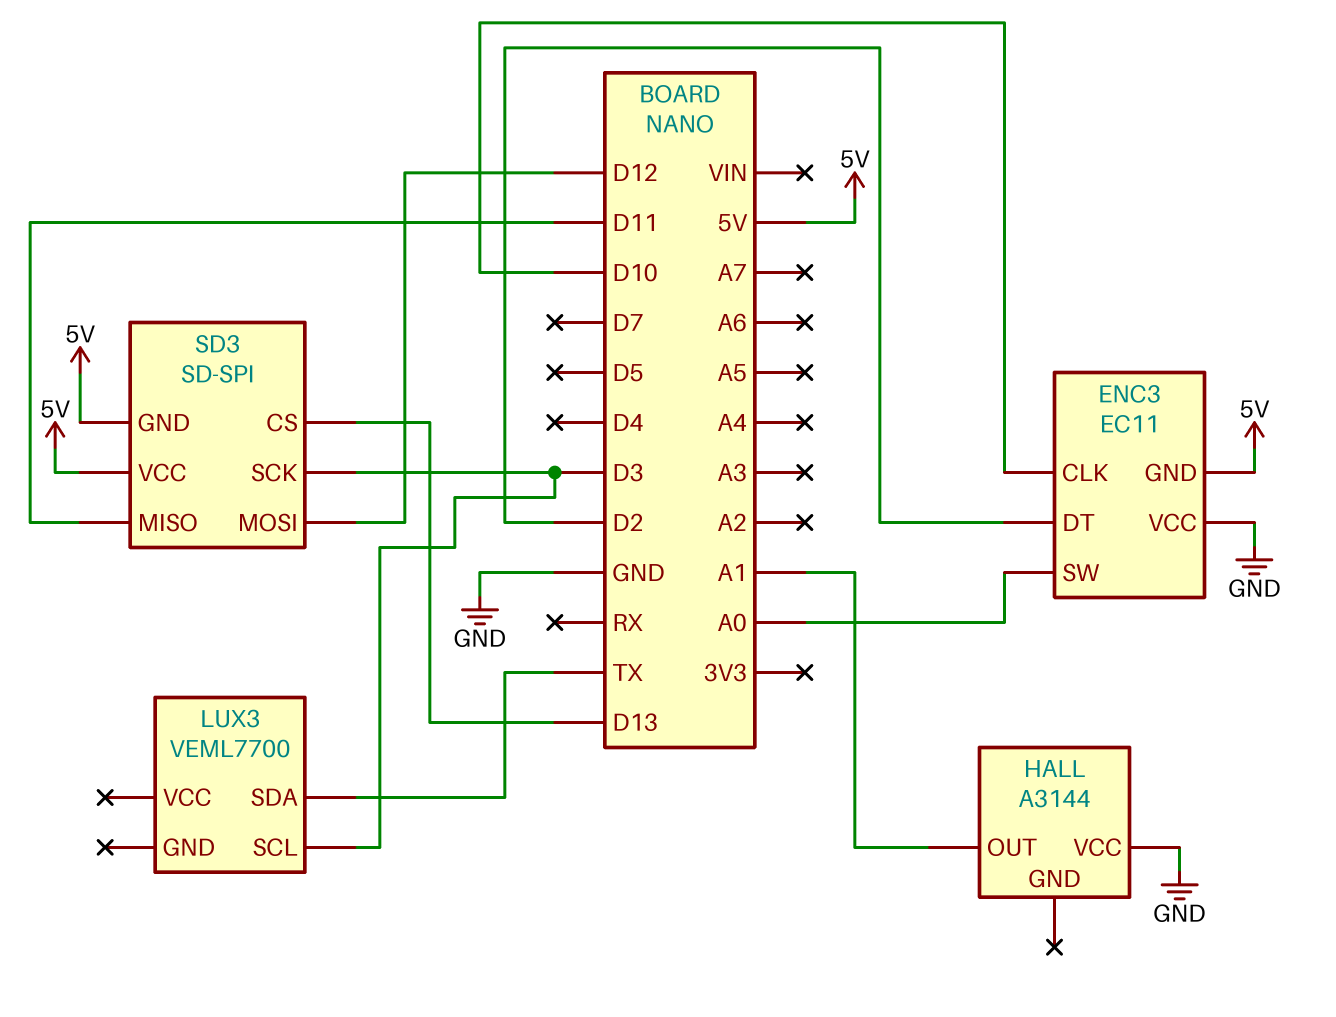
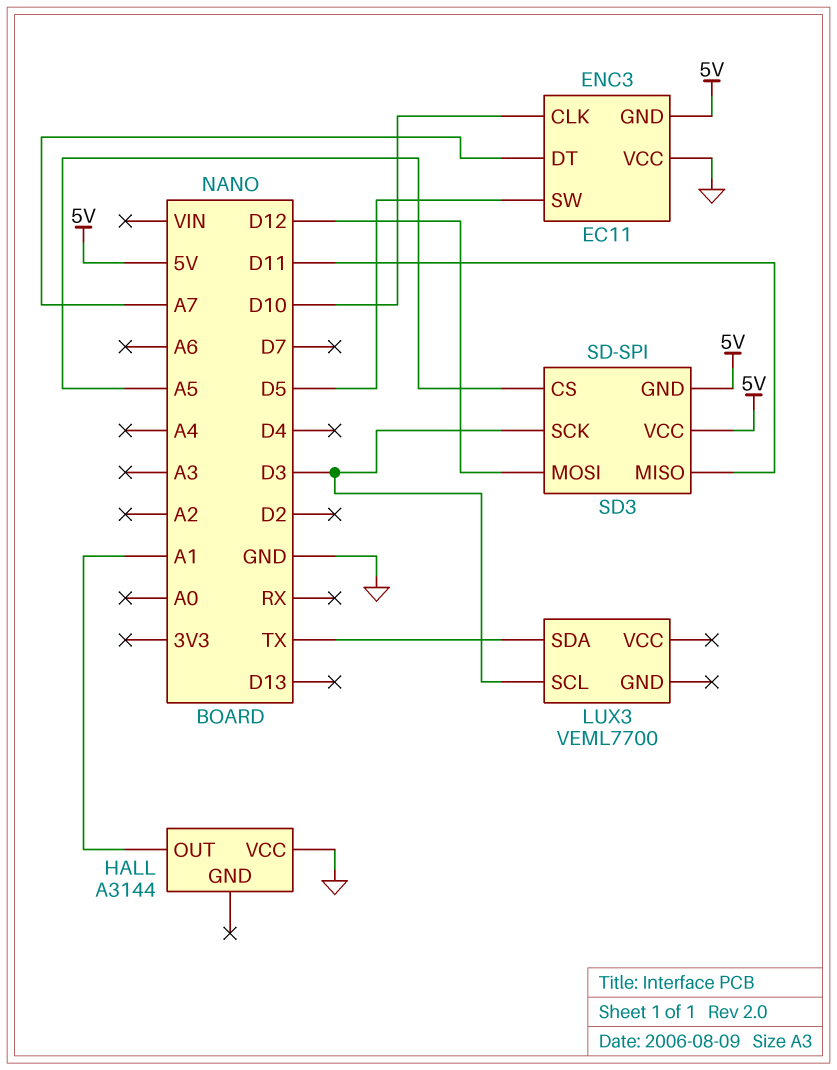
ENC3 pin DT: D2 -> A7
ENC3 pin SW: A0 -> D5
SD3 pin CS: D13 -> A5

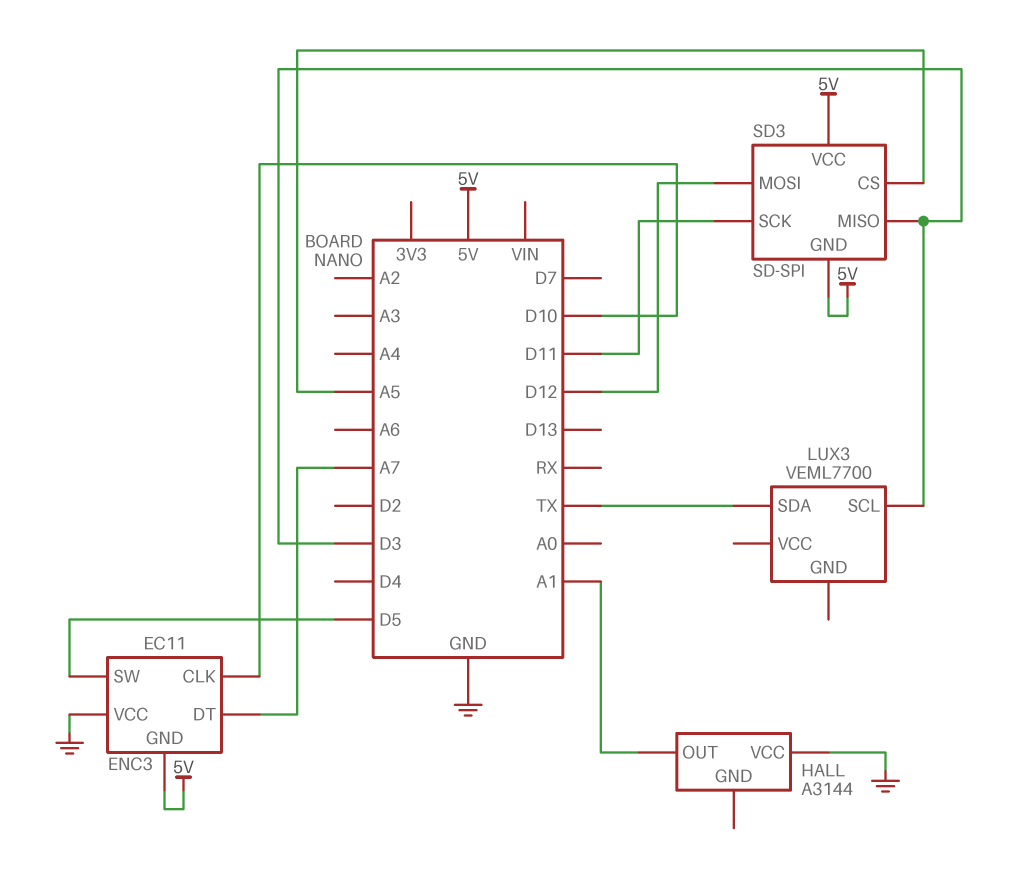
SD3 pin MISO: D11 -> D3
SD3 pin SCK: D3 -> D11

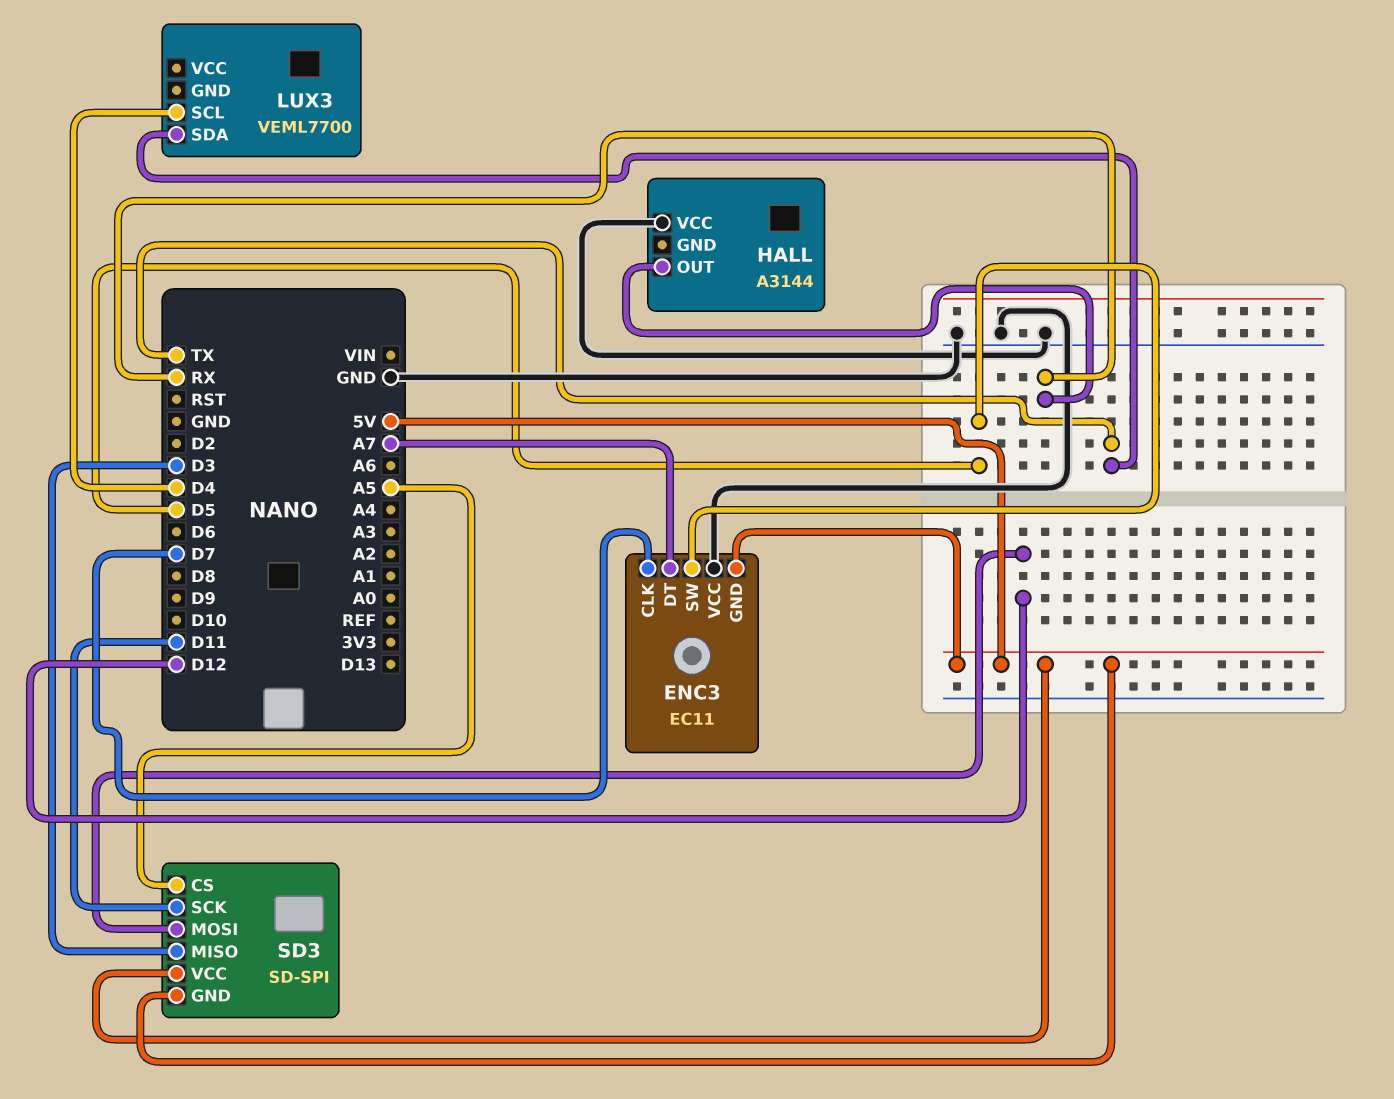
ENC3 pin CLK: D10 -> D7
HALL pin OUT: A1 -> RX
LUX3 pin SCL: D3 -> D4

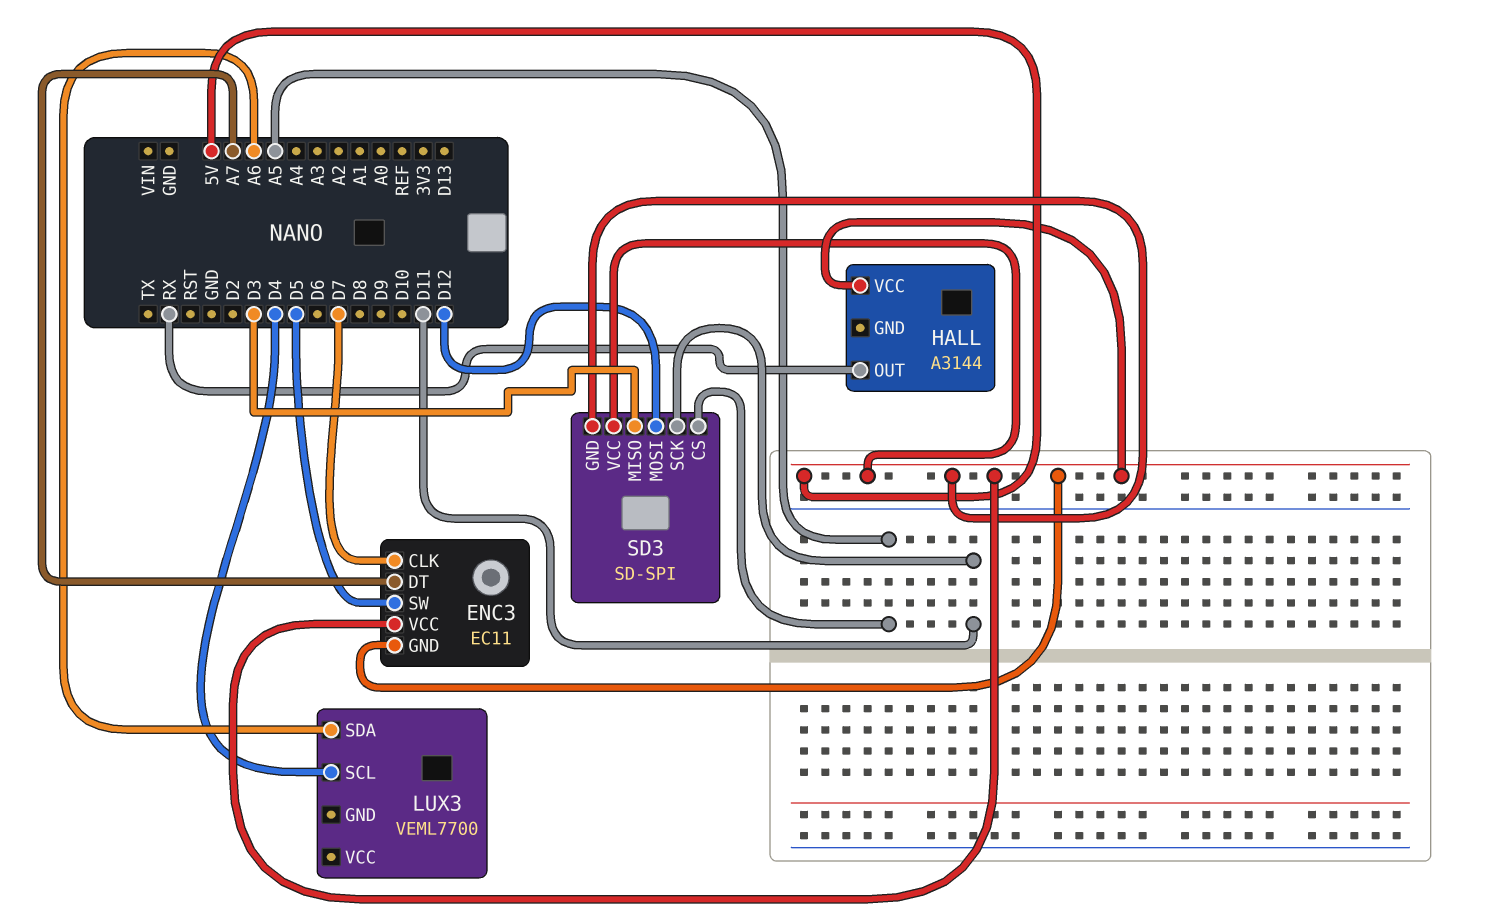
ENC3 pin VCC: GND -> 5V
HALL pin VCC: GND -> 5V
LUX3 pin SDA: TX -> A6

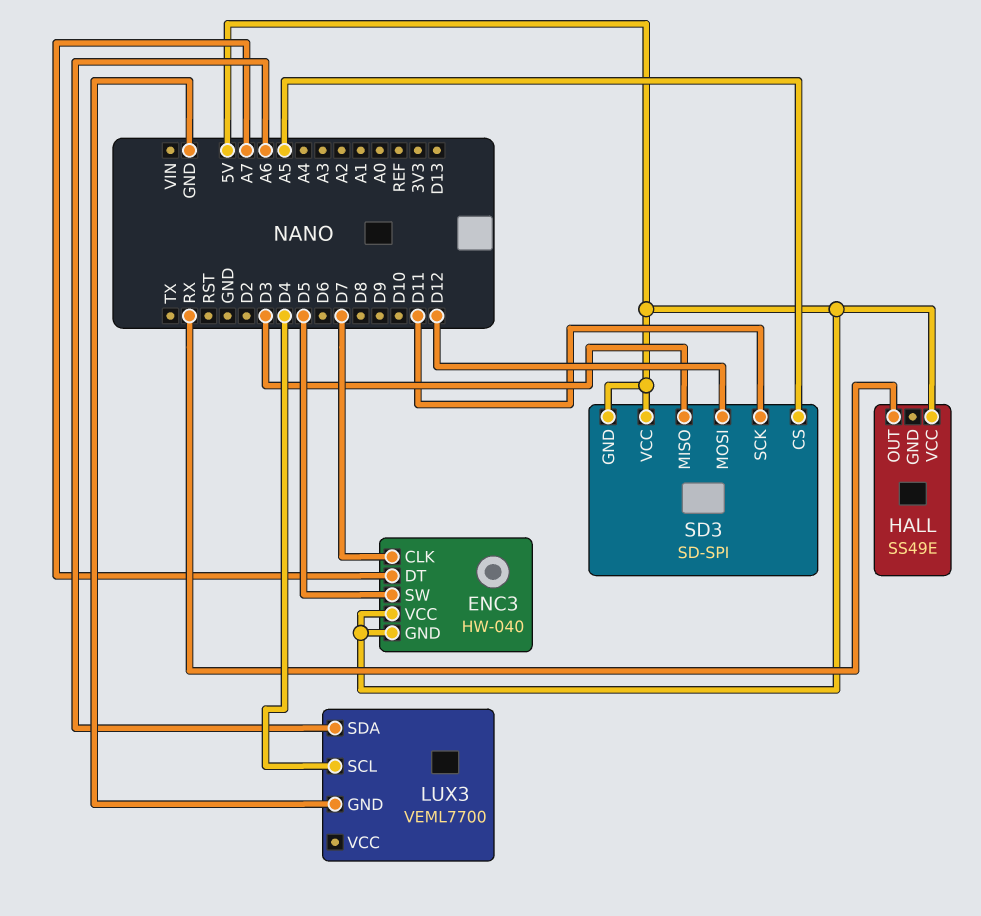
ENC3: EC11 -> HW-040
HALL: A3144 -> SS49E
LUX3 pin GND: none -> GND

